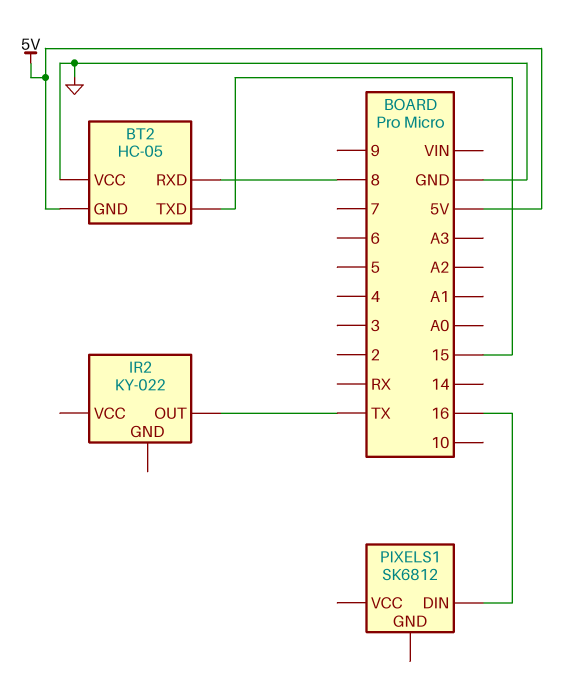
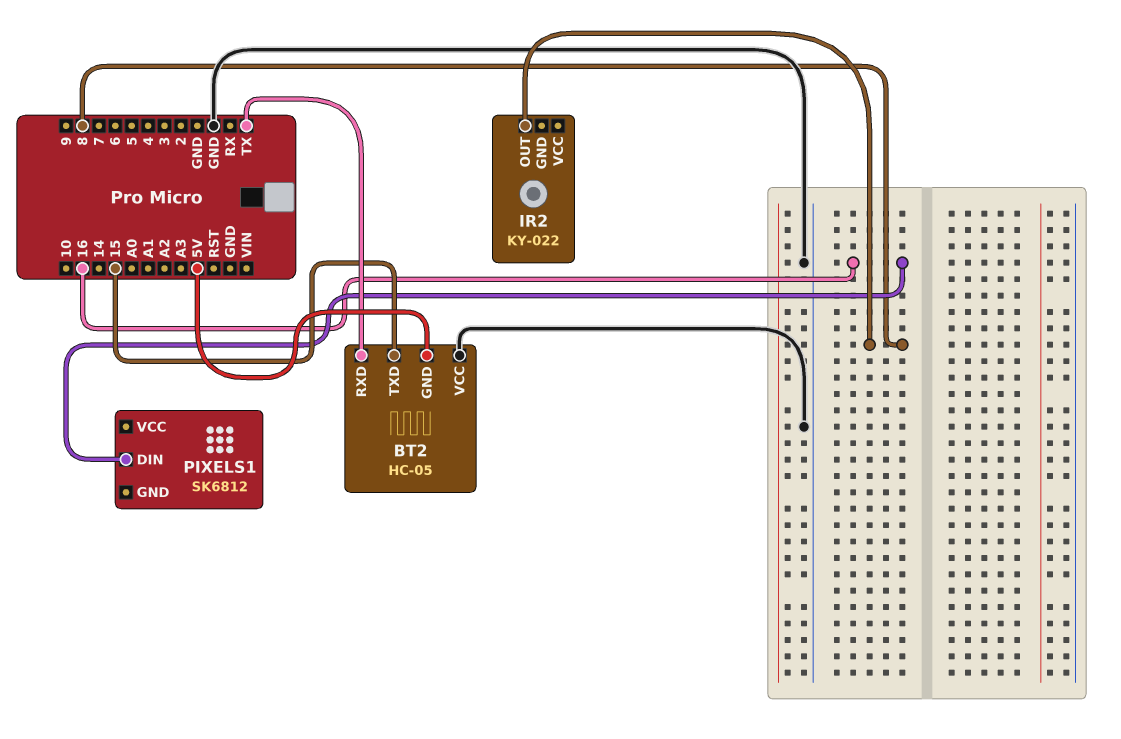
BT2 pin RXD: 8 -> TX
IR2 pin OUT: TX -> 8

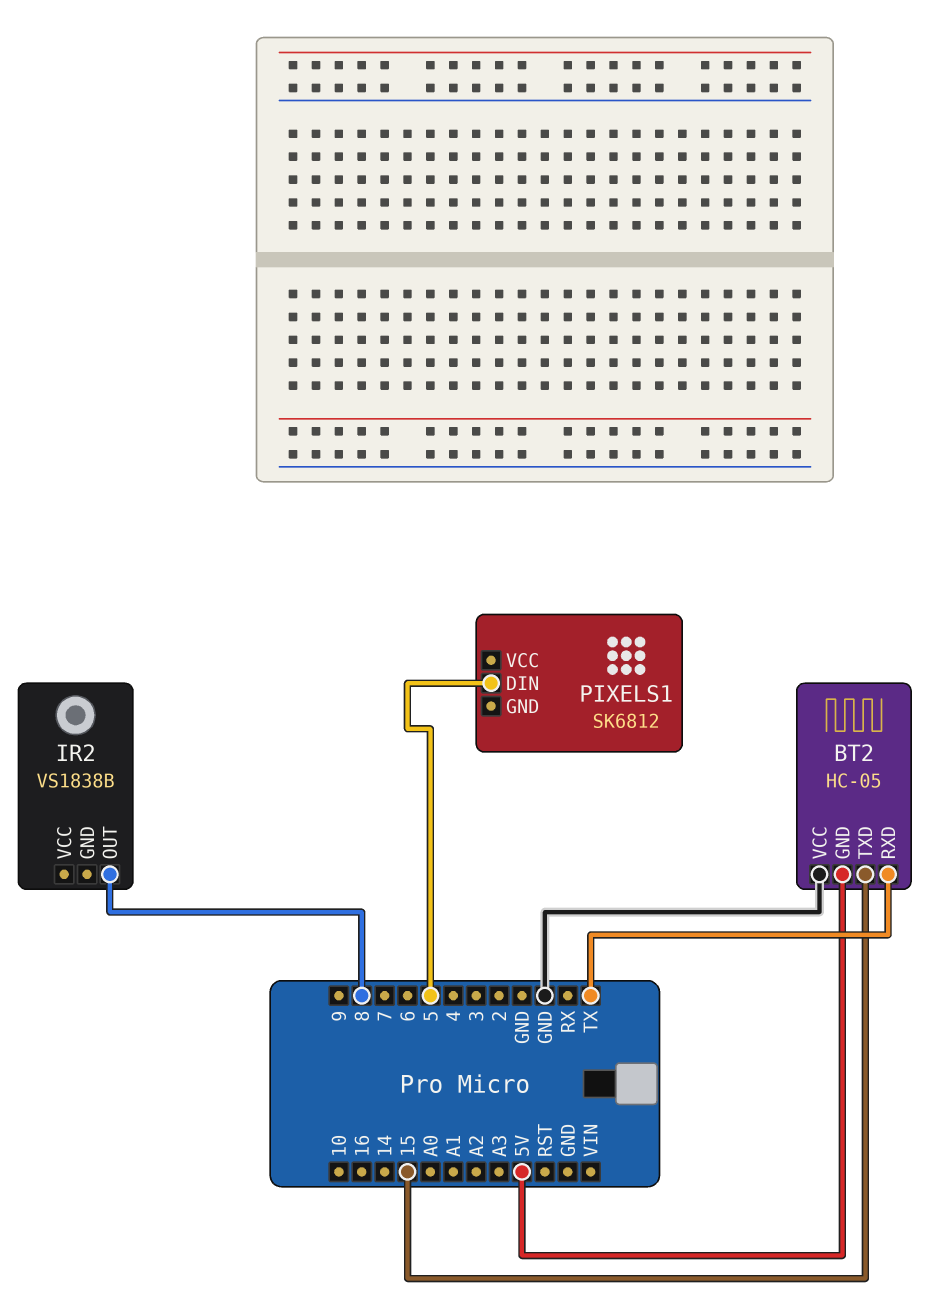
IR2: KY-022 -> VS1838B
PIXELS1 pin DIN: 16 -> 5

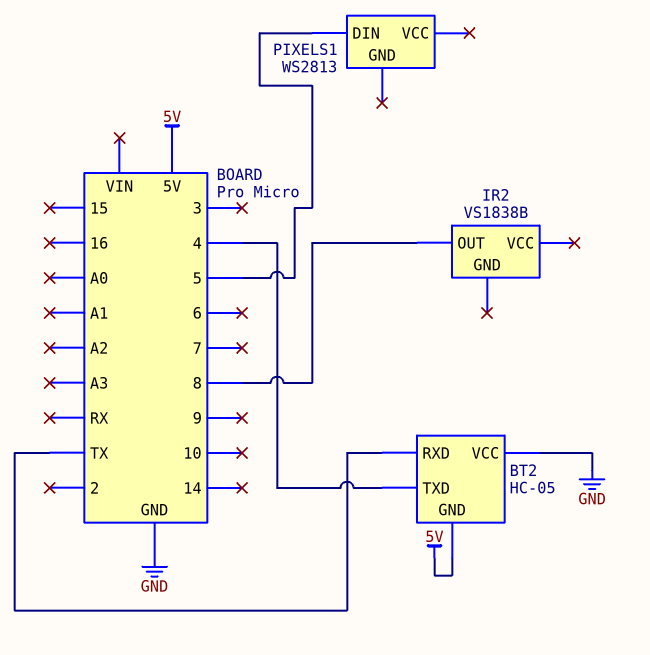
BT2 pin TXD: 15 -> 4
PIXELS1: SK6812 -> WS2813

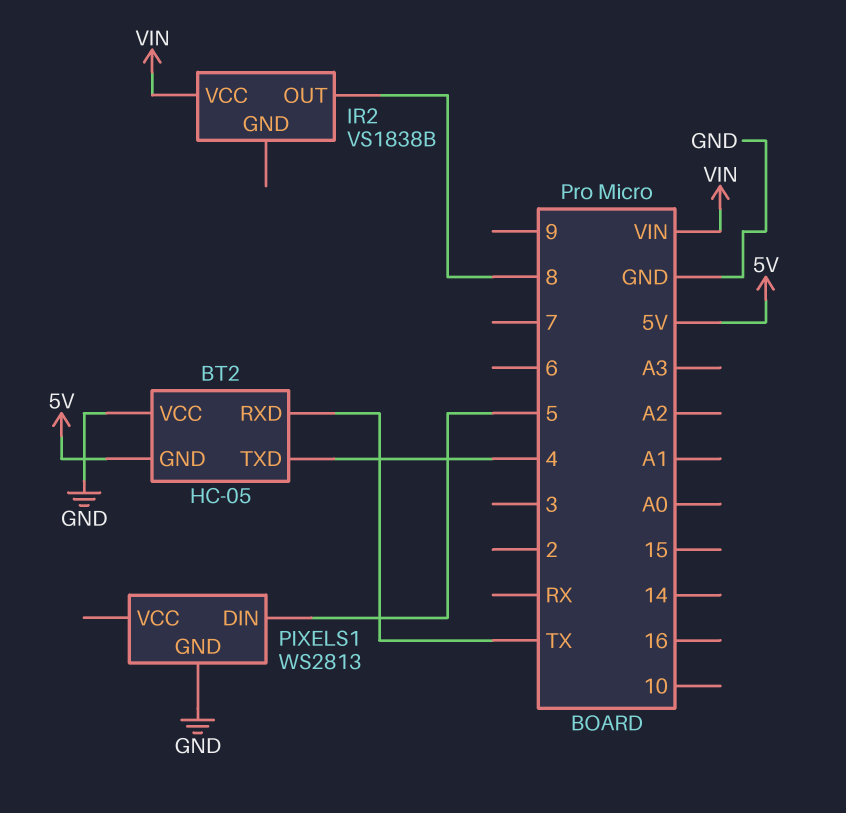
IR2 pin VCC: none -> VIN
PIXELS1 pin GND: none -> GND

